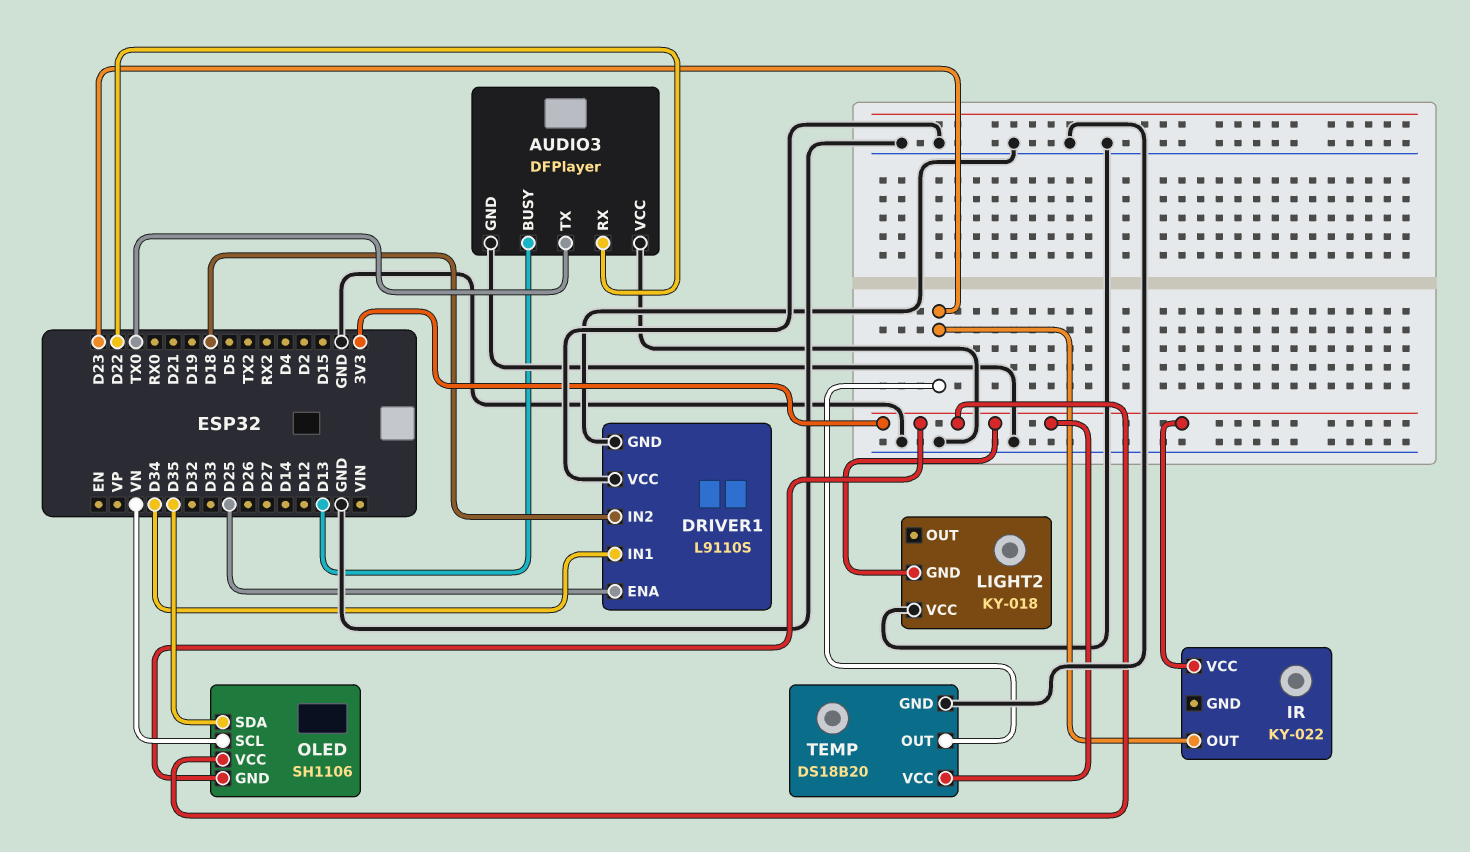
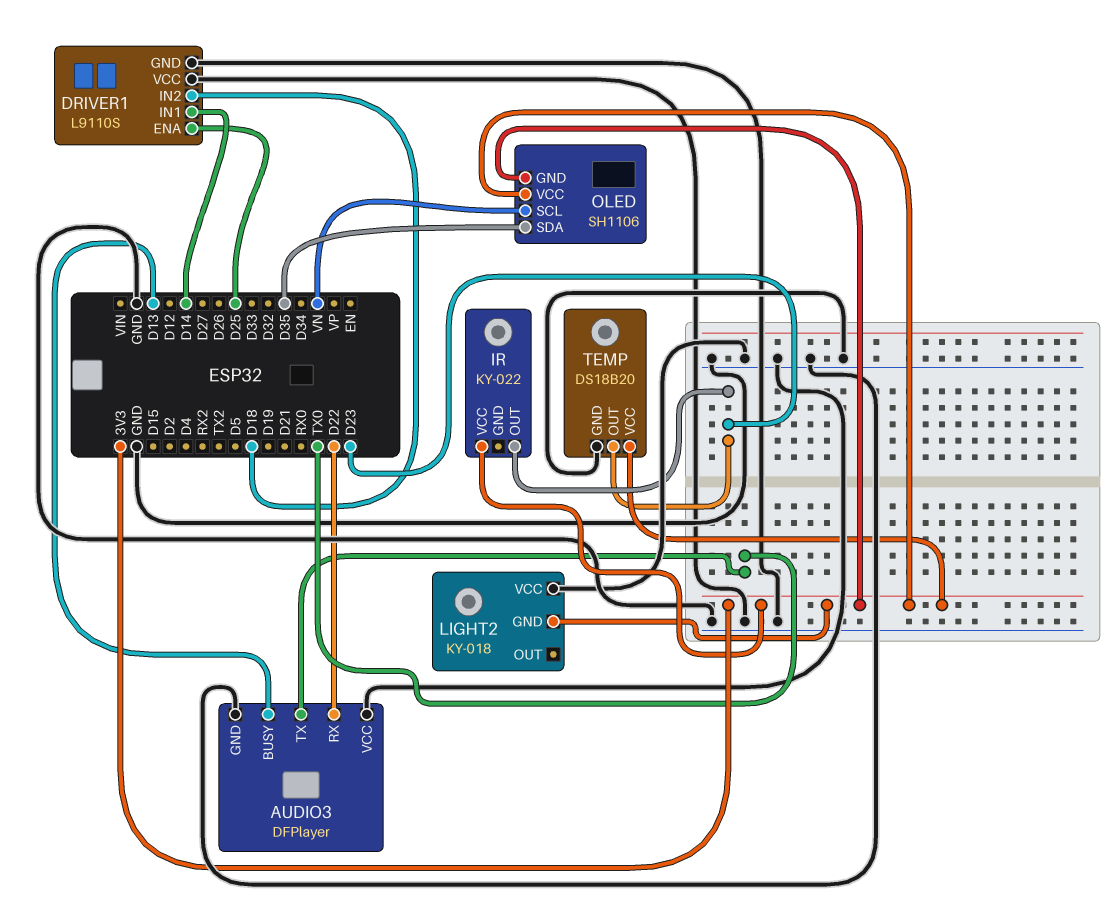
DRIVER1 pin IN1: D34 -> D14

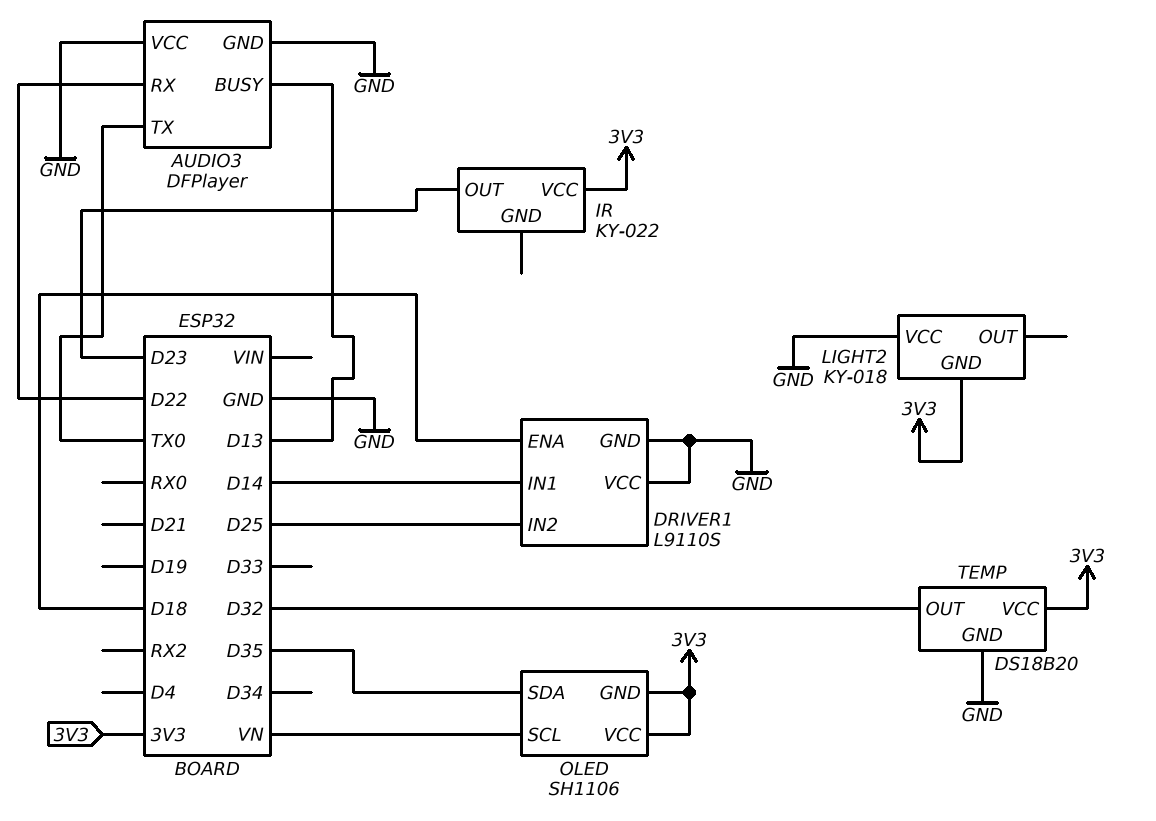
DRIVER1 pin ENA: D25 -> D18
DRIVER1 pin IN2: D18 -> D25
TEMP pin OUT: D23 -> D32

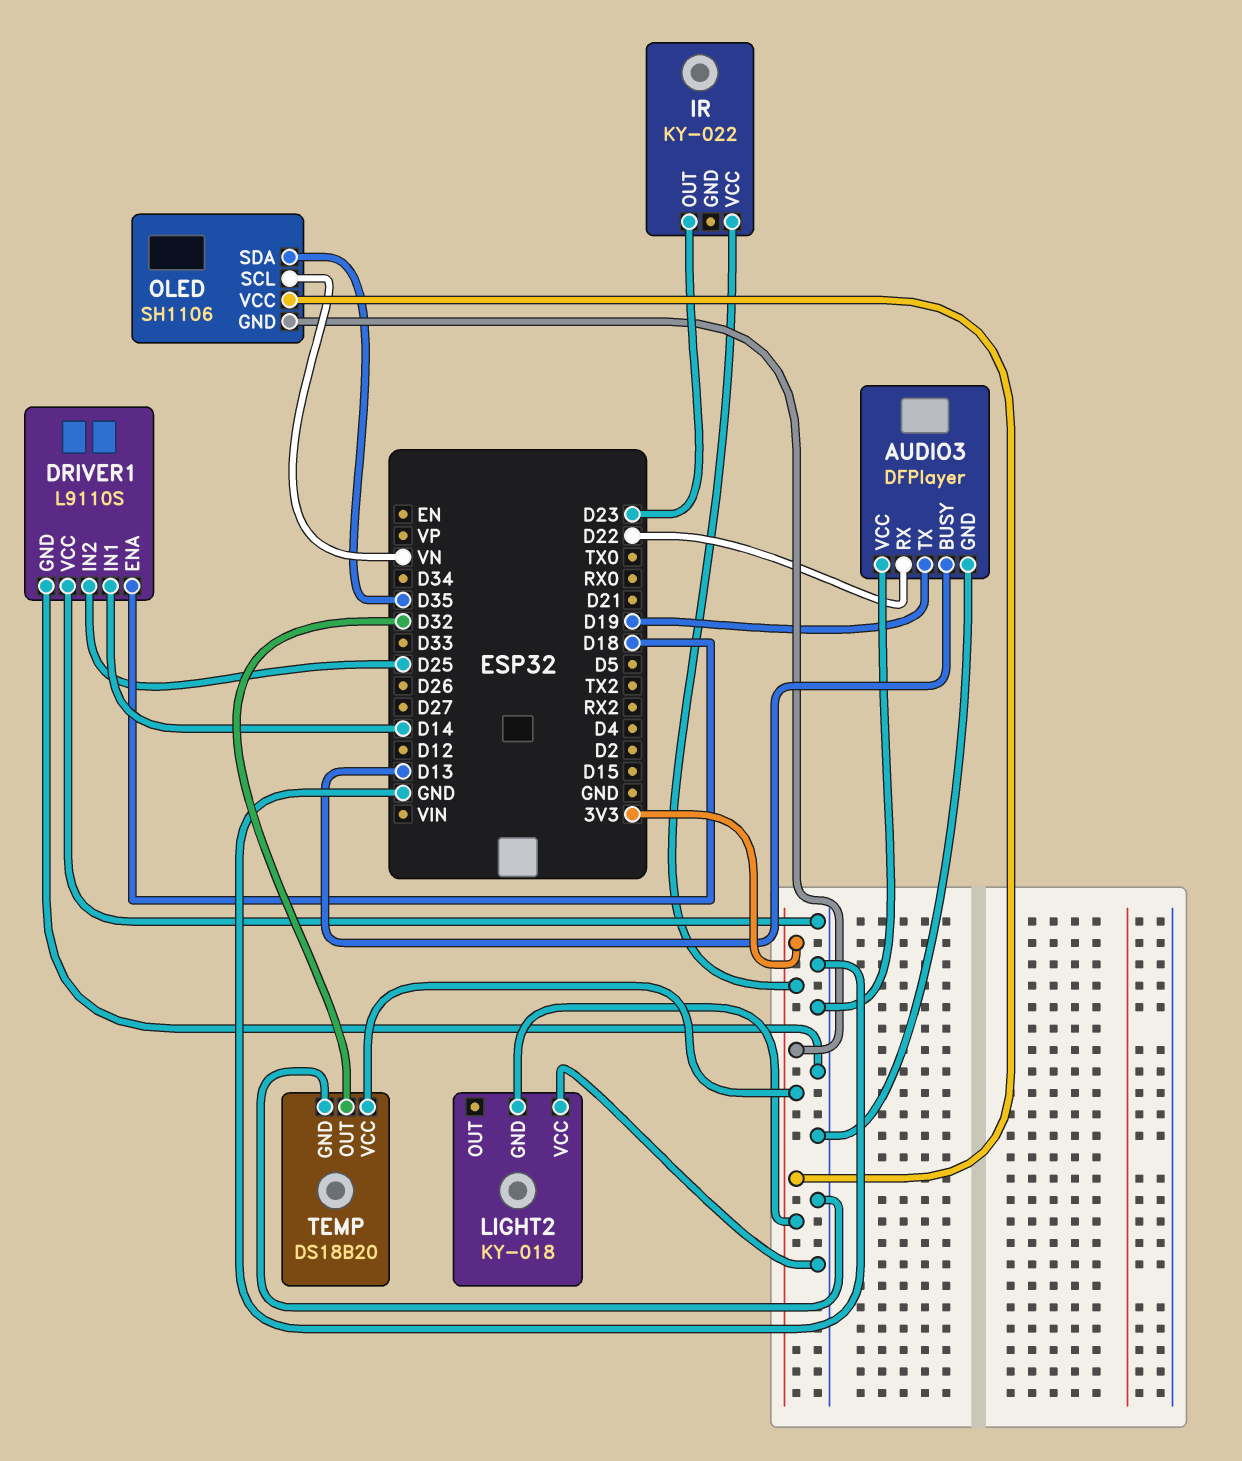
AUDIO3 pin TX: TX0 -> D19

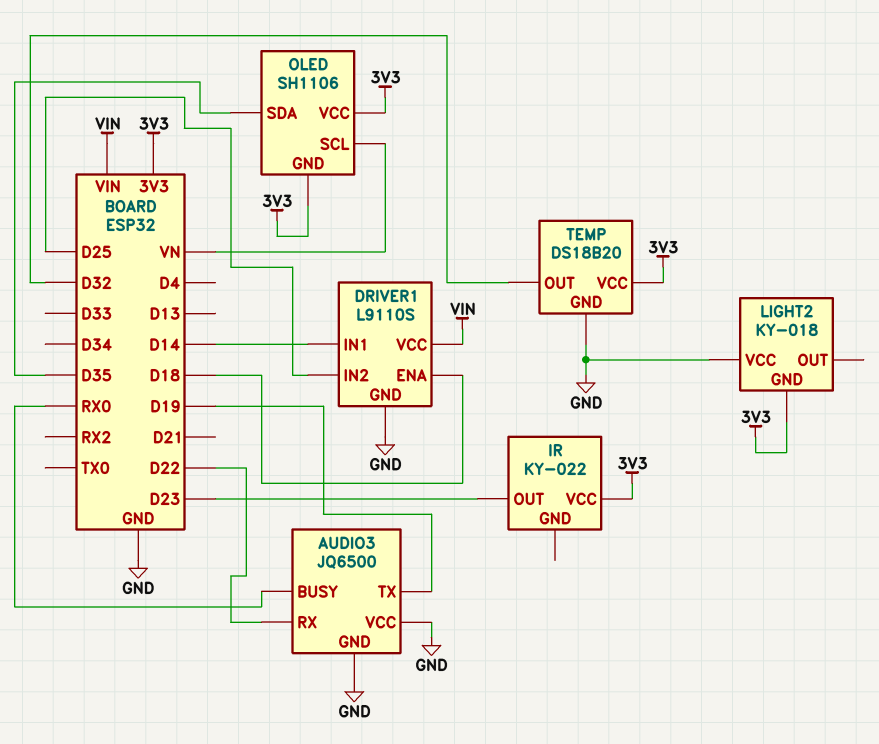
AUDIO3: DFPlayer -> JQ6500
AUDIO3 pin BUSY: D13 -> RX0
DRIVER1 pin VCC: GND -> VIN

